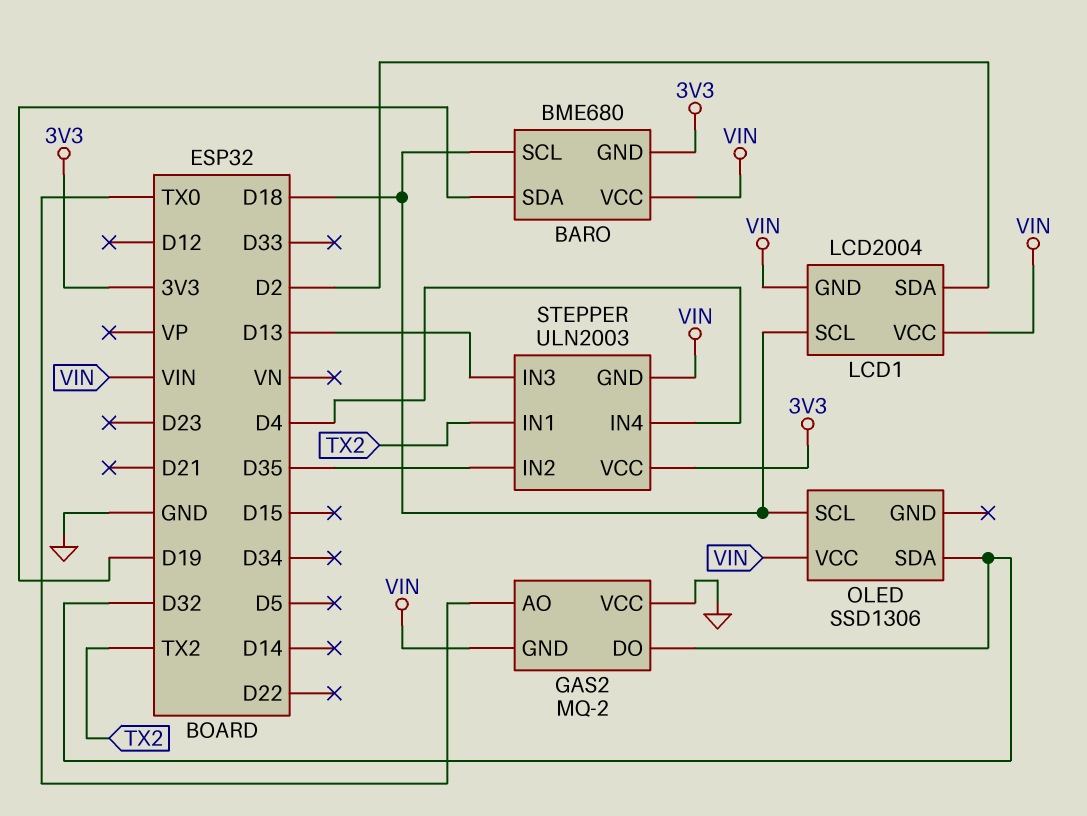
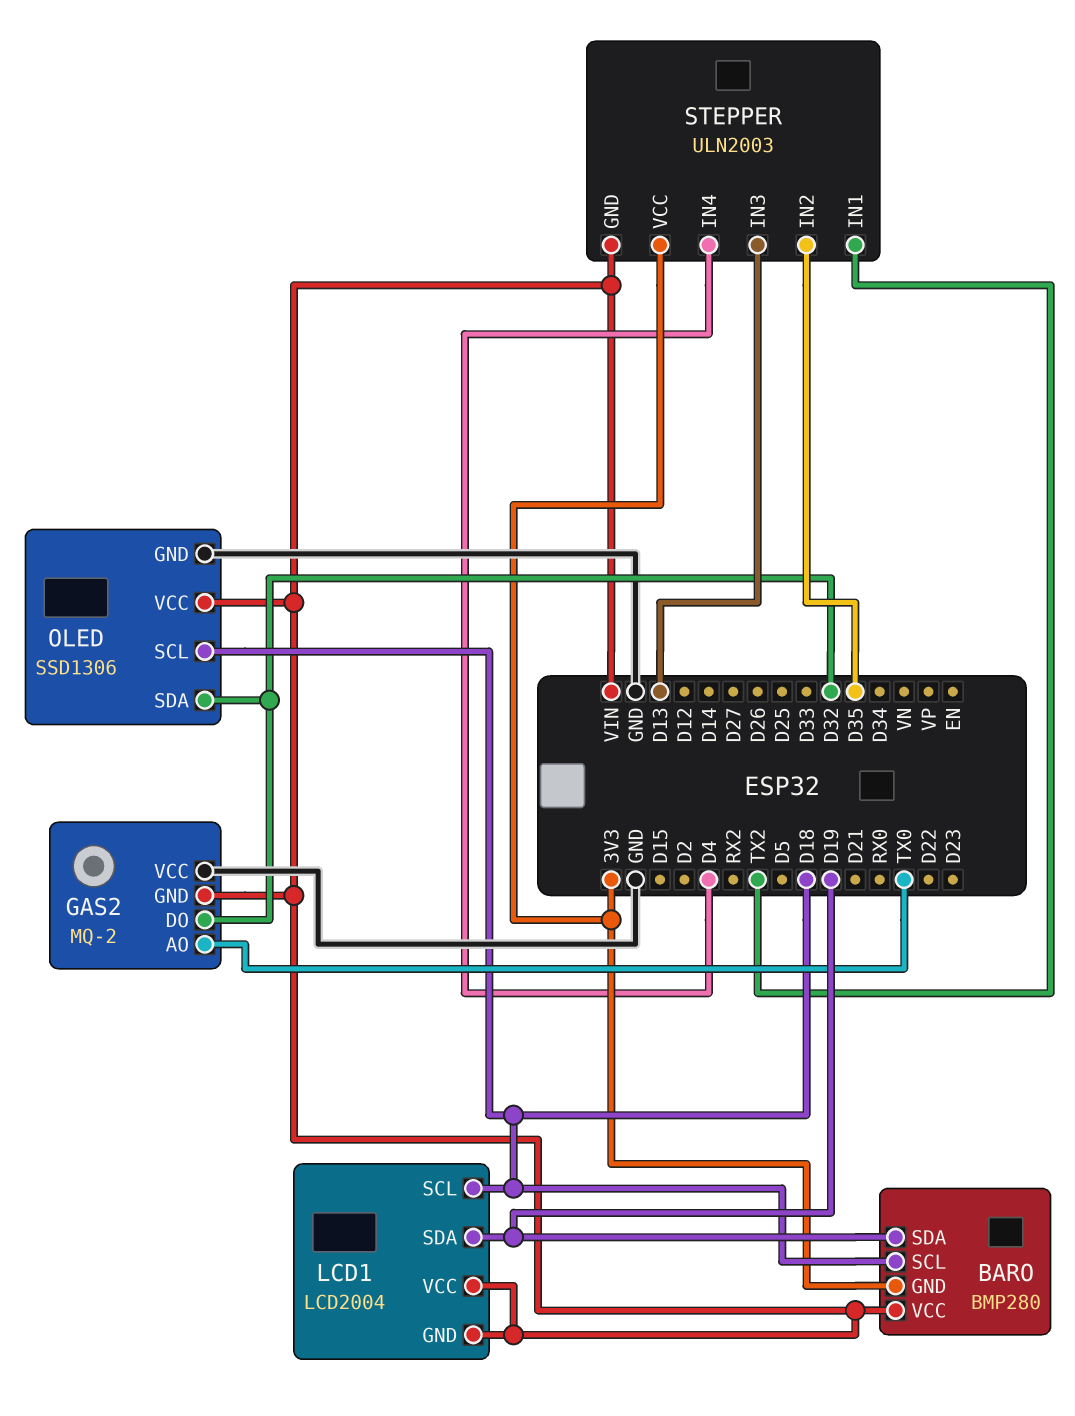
BARO: BME680 -> BMP280
LCD1 pin SDA: D2 -> D19
OLED pin GND: none -> GND

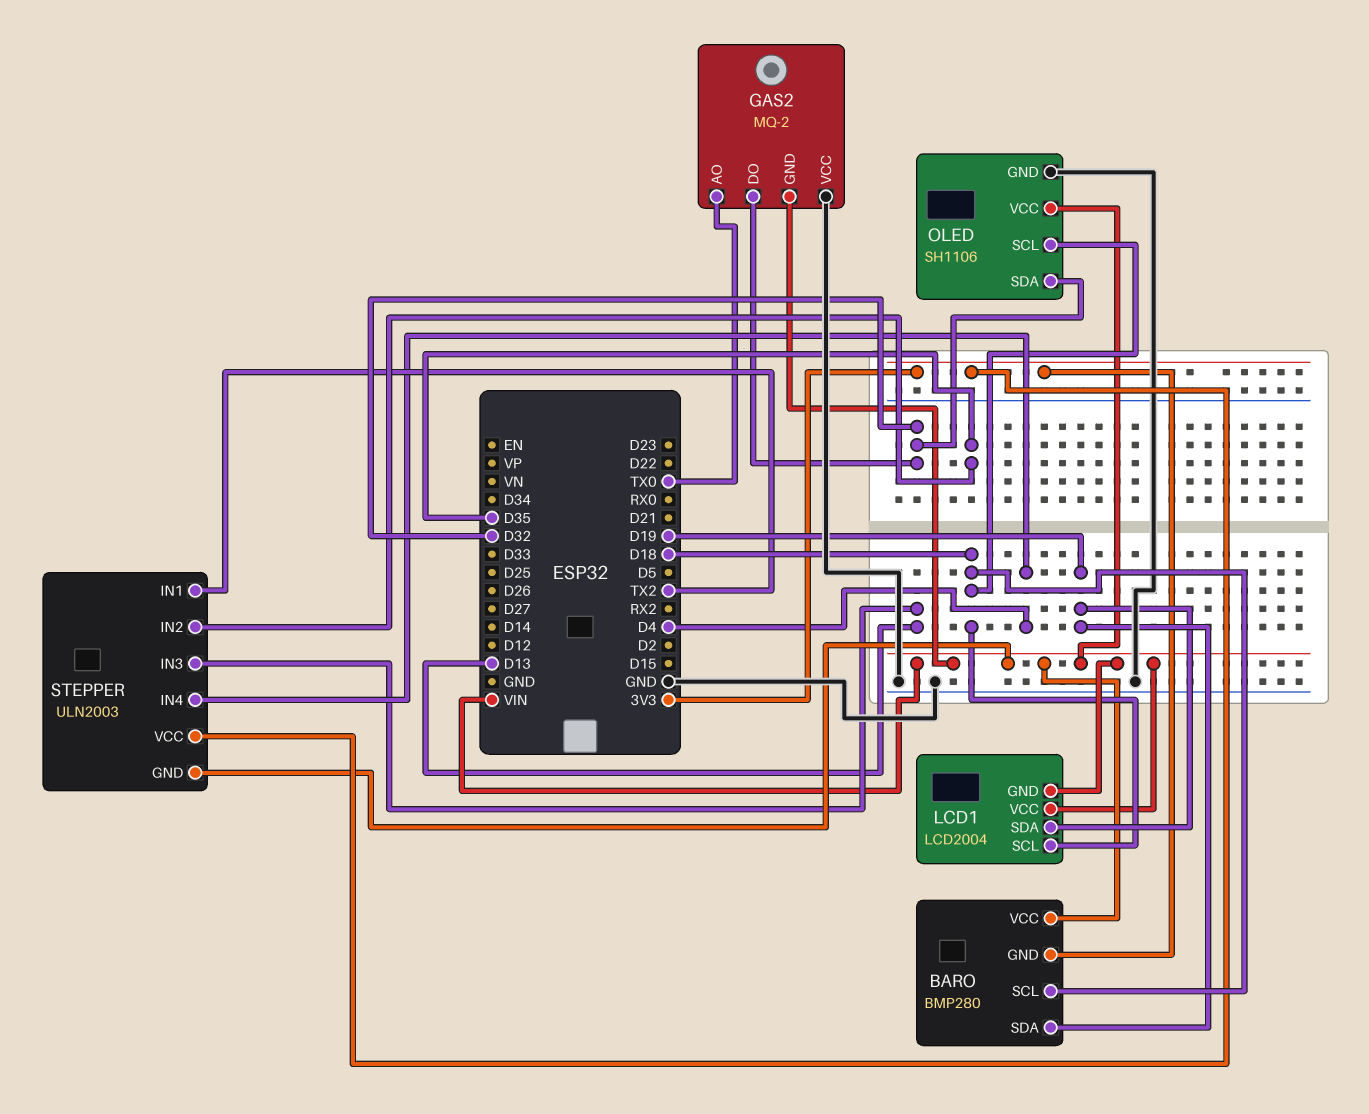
OLED: SSD1306 -> SH1106

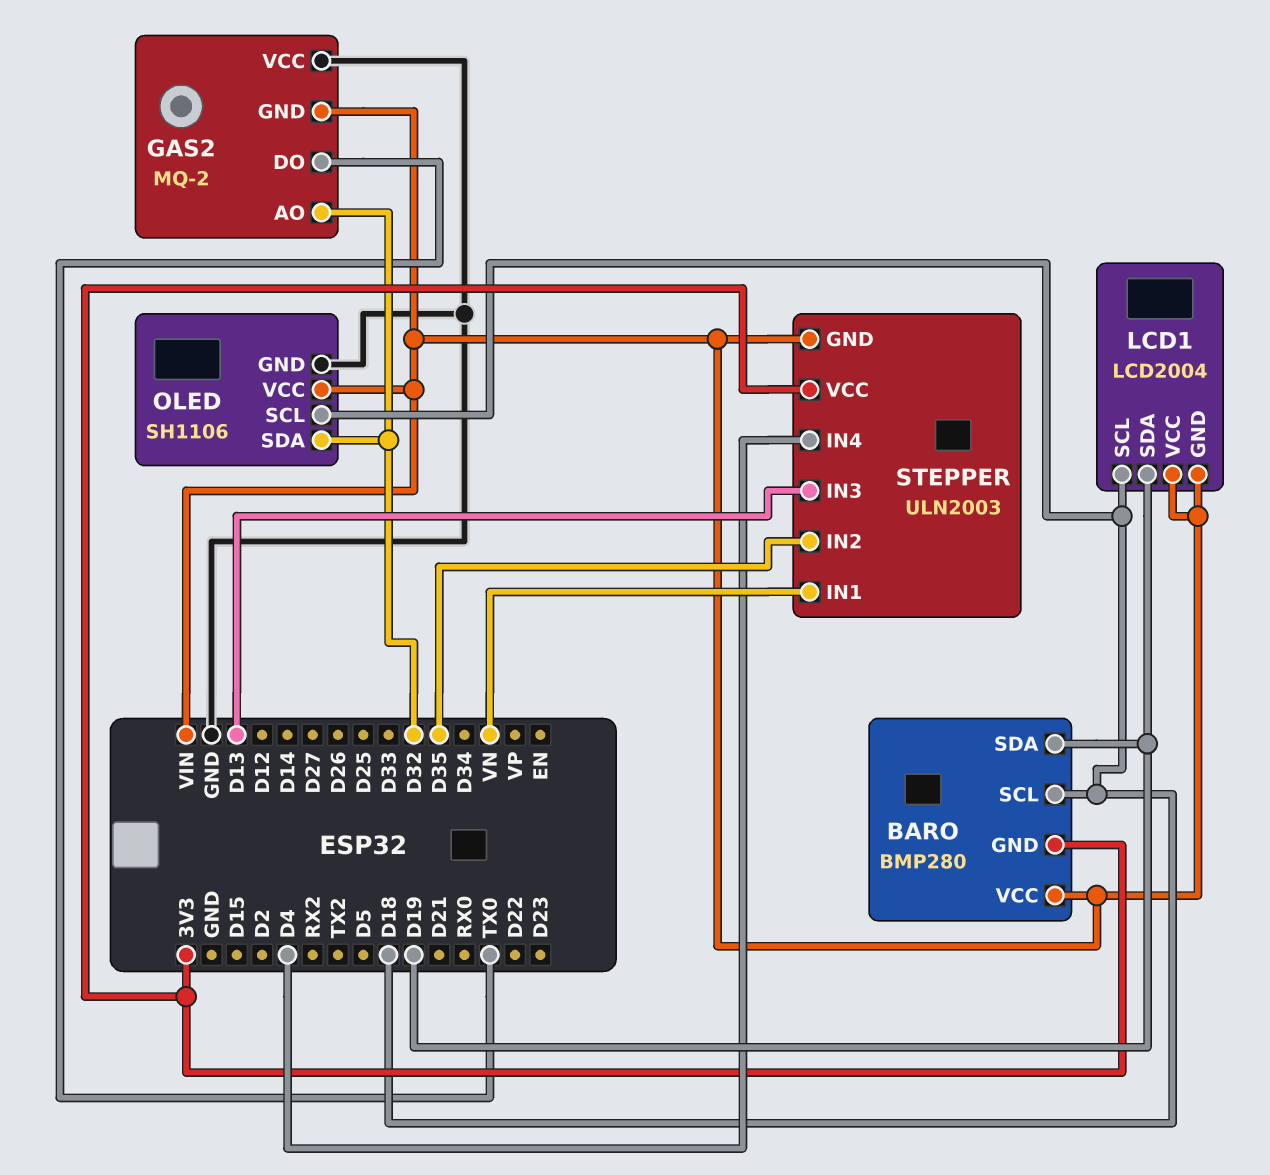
GAS2 pin AO: TX0 -> D32
GAS2 pin DO: D32 -> TX0
STEPPER pin IN1: TX2 -> VN

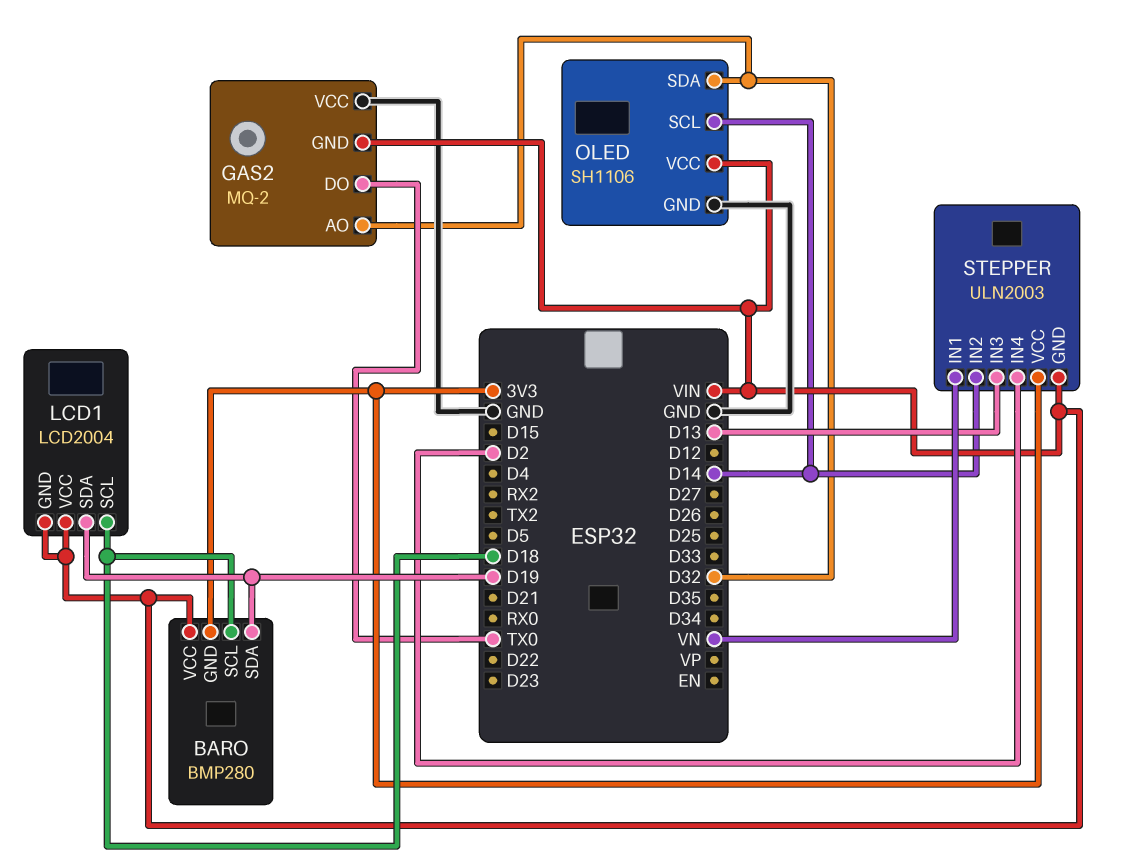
OLED pin SCL: D18 -> D14
STEPPER pin IN2: D35 -> D14
STEPPER pin IN4: D4 -> D2

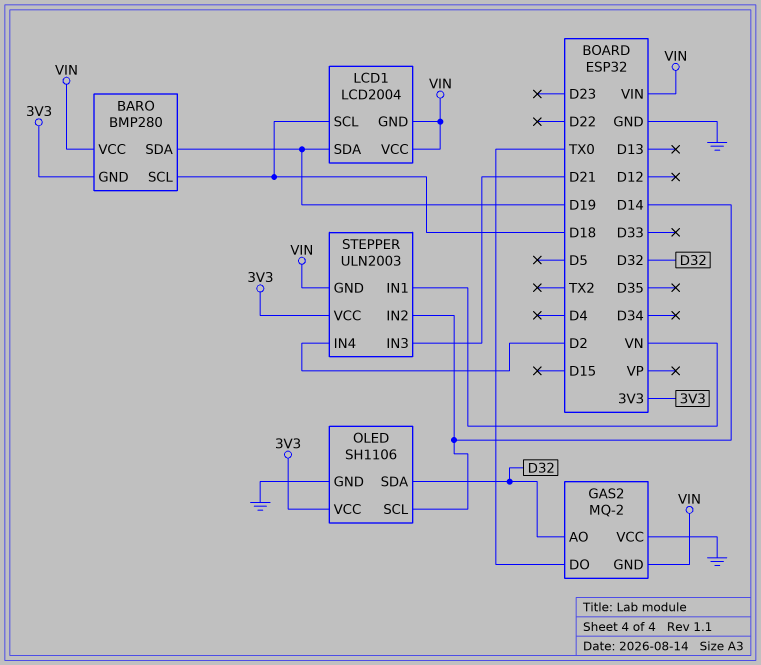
OLED pin VCC: VIN -> 3V3
STEPPER pin IN3: D13 -> D21

